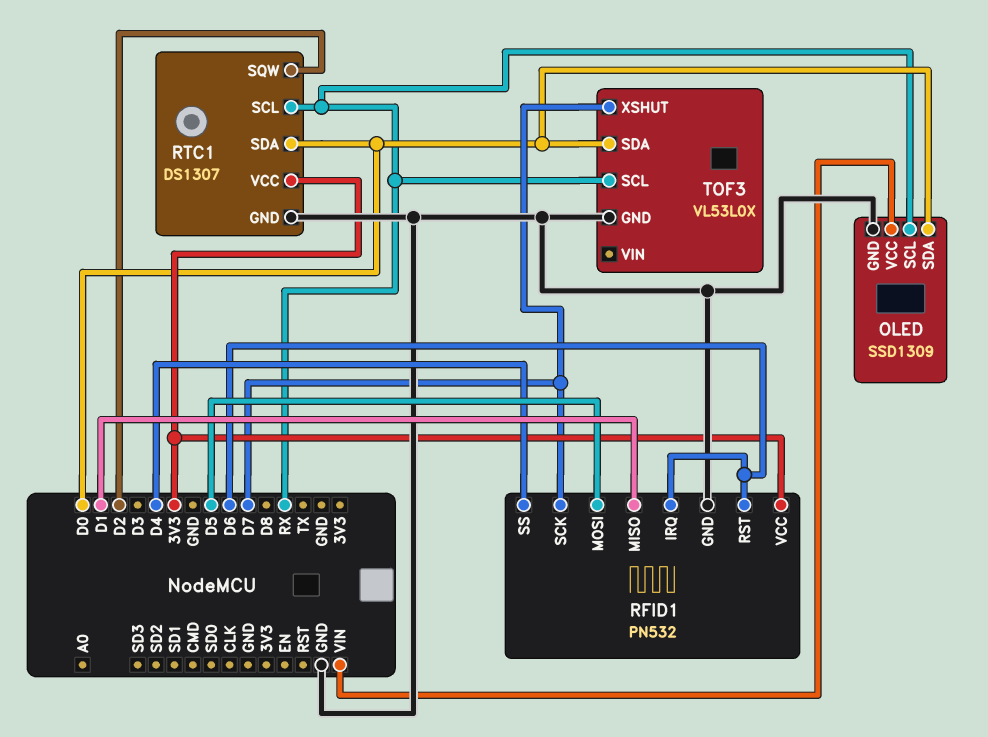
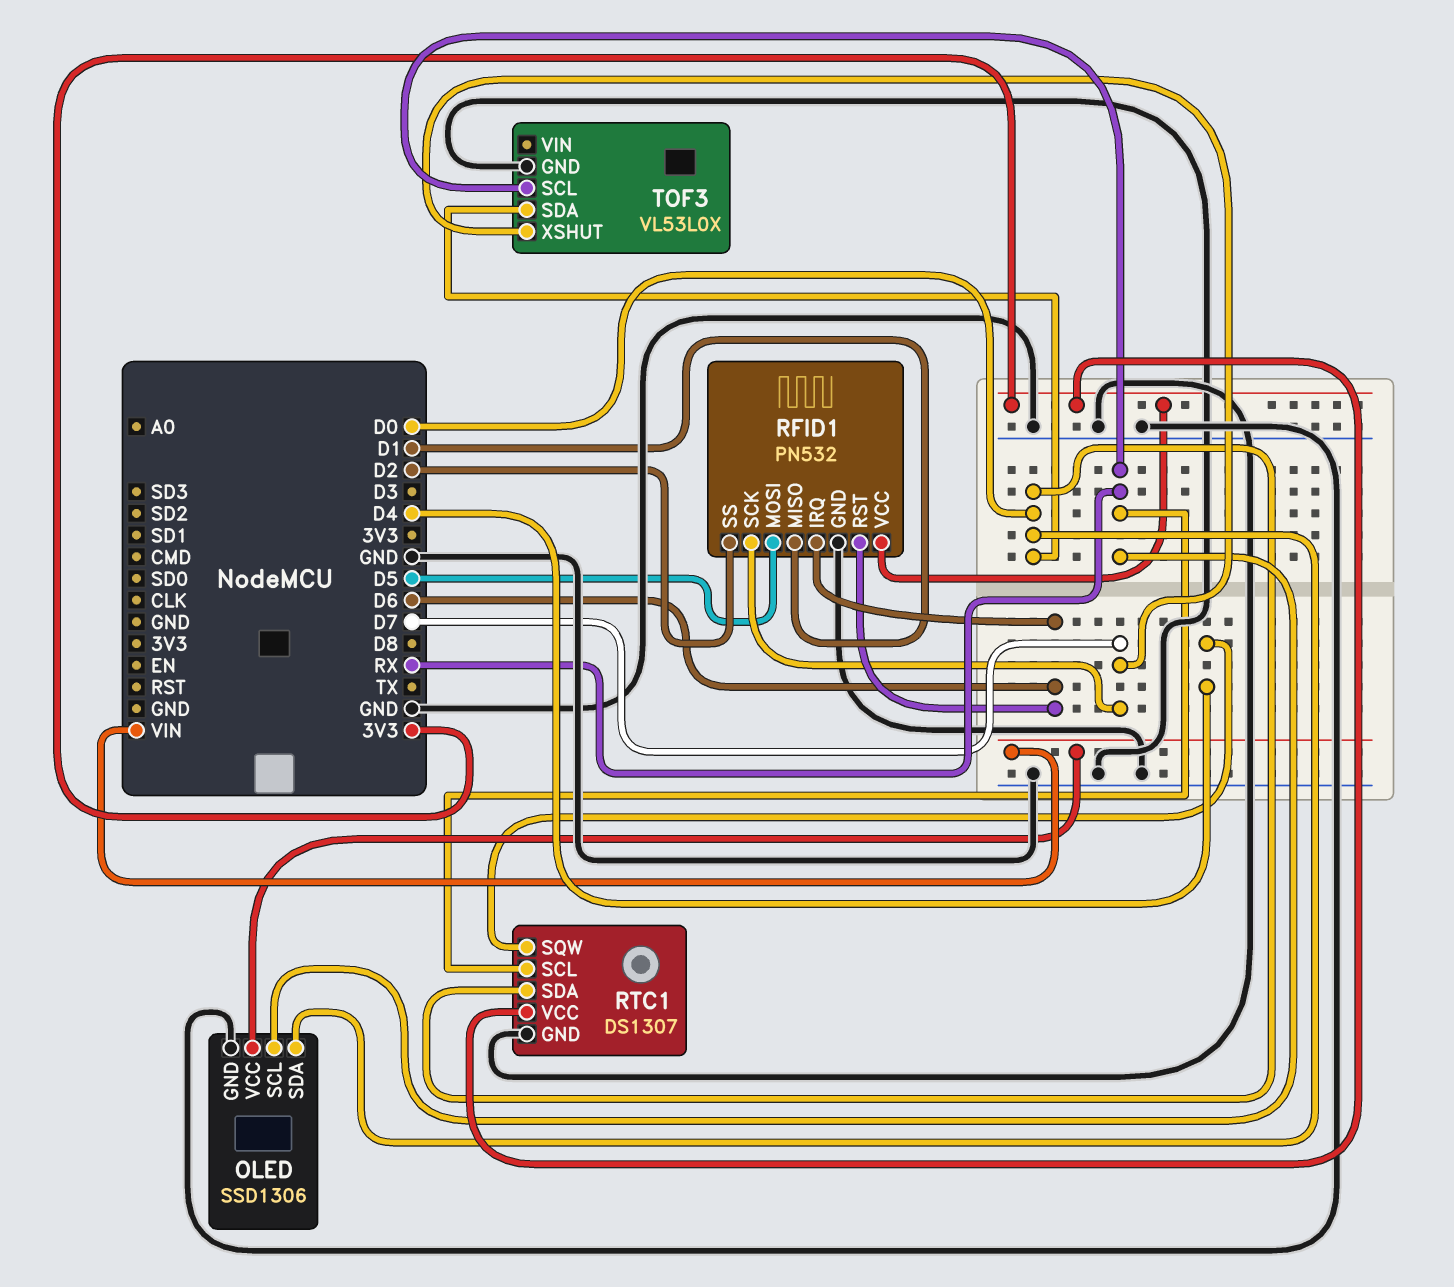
OLED: SSD1309 -> SSD1306
RFID1 pin SS: D4 -> D2
RTC1 pin SQW: D2 -> D4

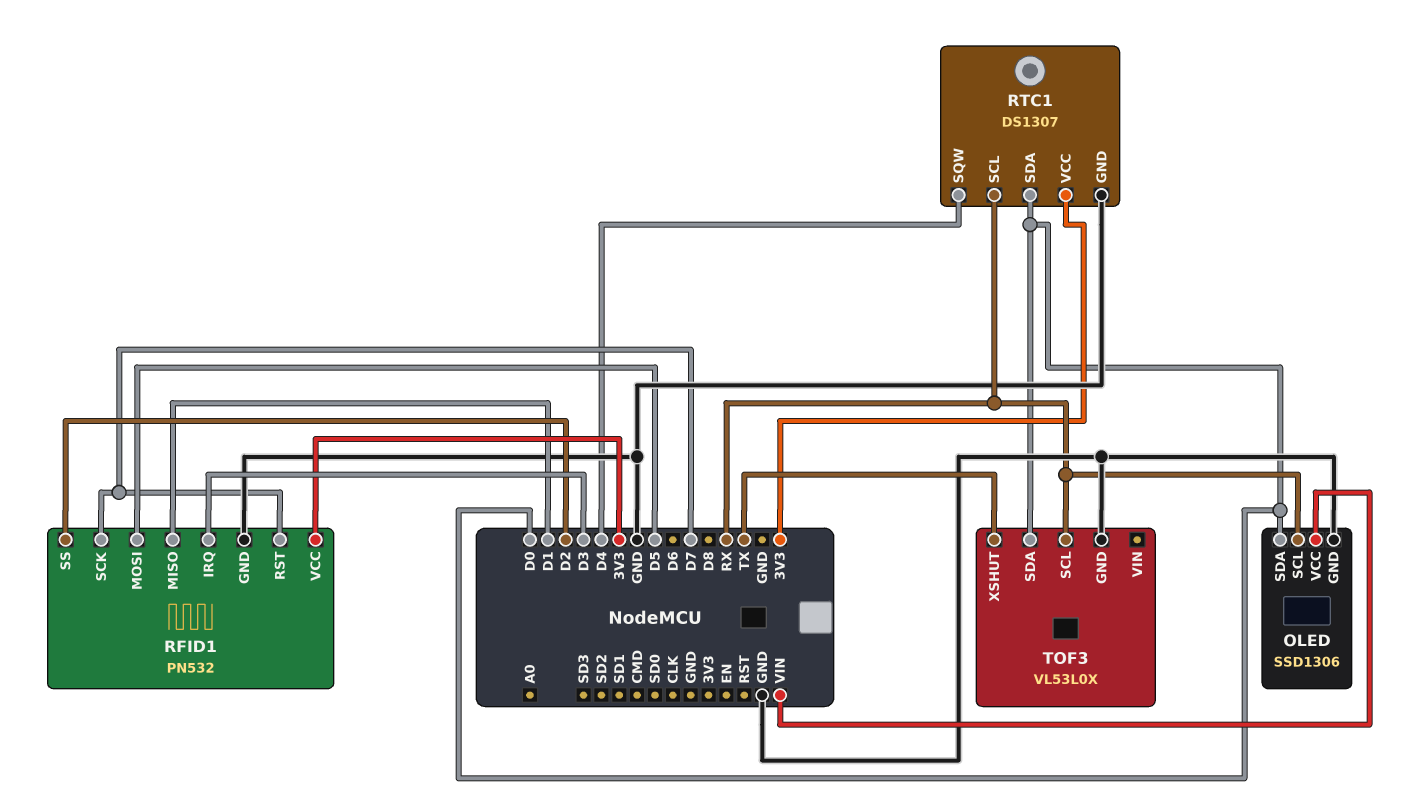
RFID1 pin IRQ: D6 -> D3
RFID1 pin RST: D6 -> D7
TOF3 pin XSHUT: D7 -> TX

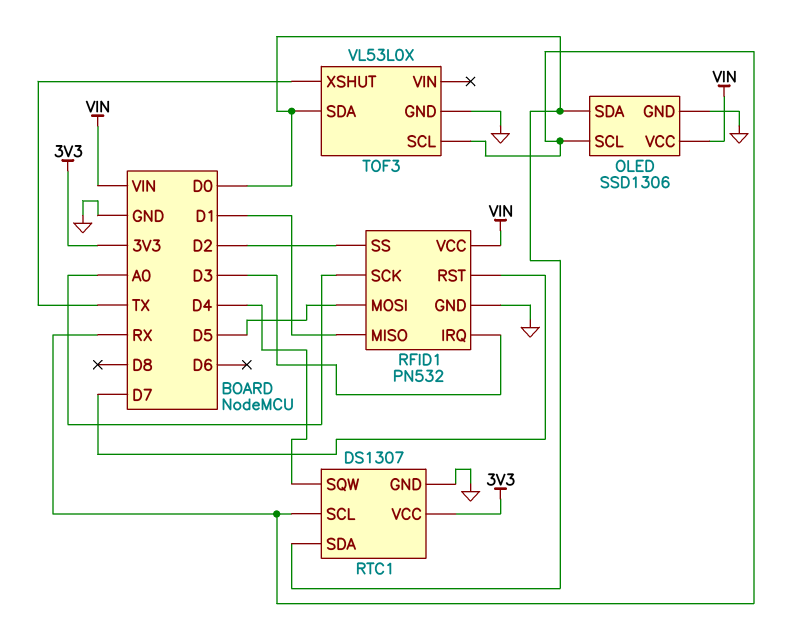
RFID1 pin SCK: D7 -> A0
RFID1 pin VCC: 3V3 -> VIN

